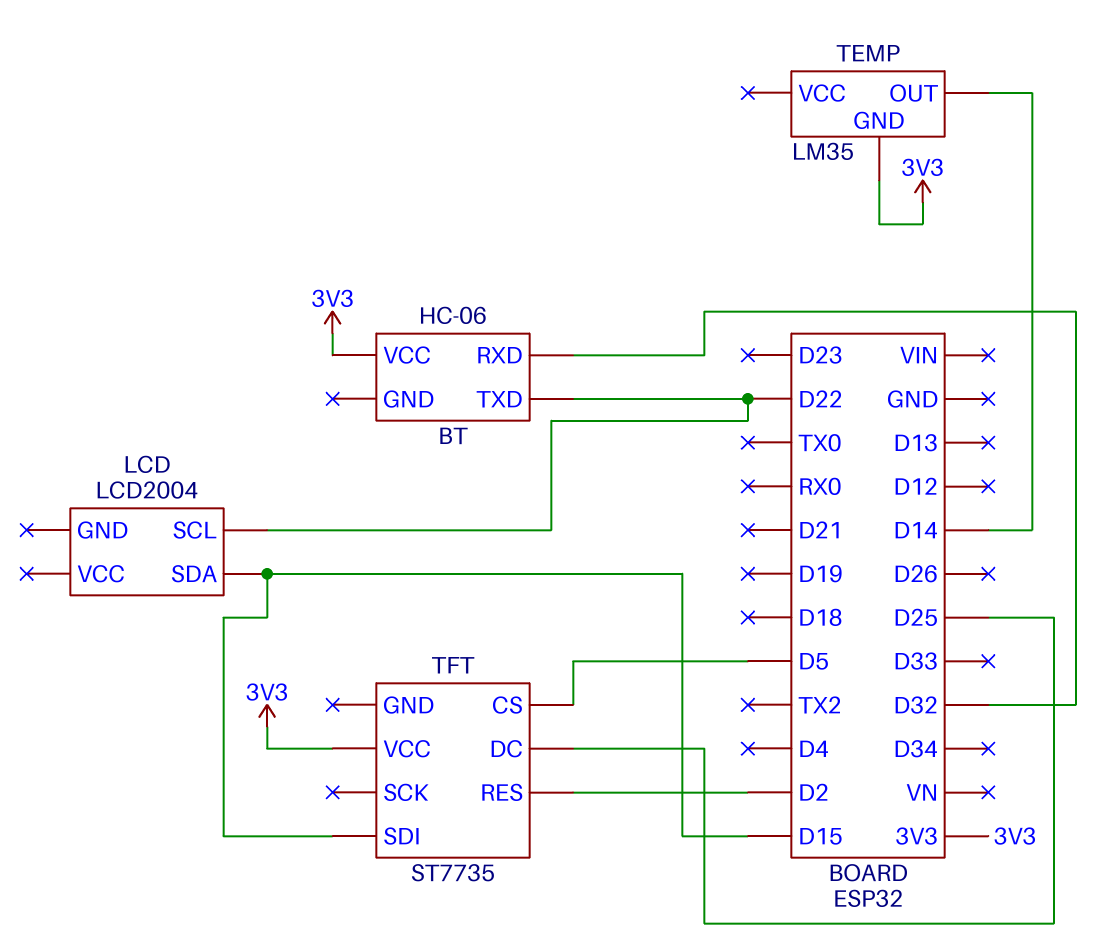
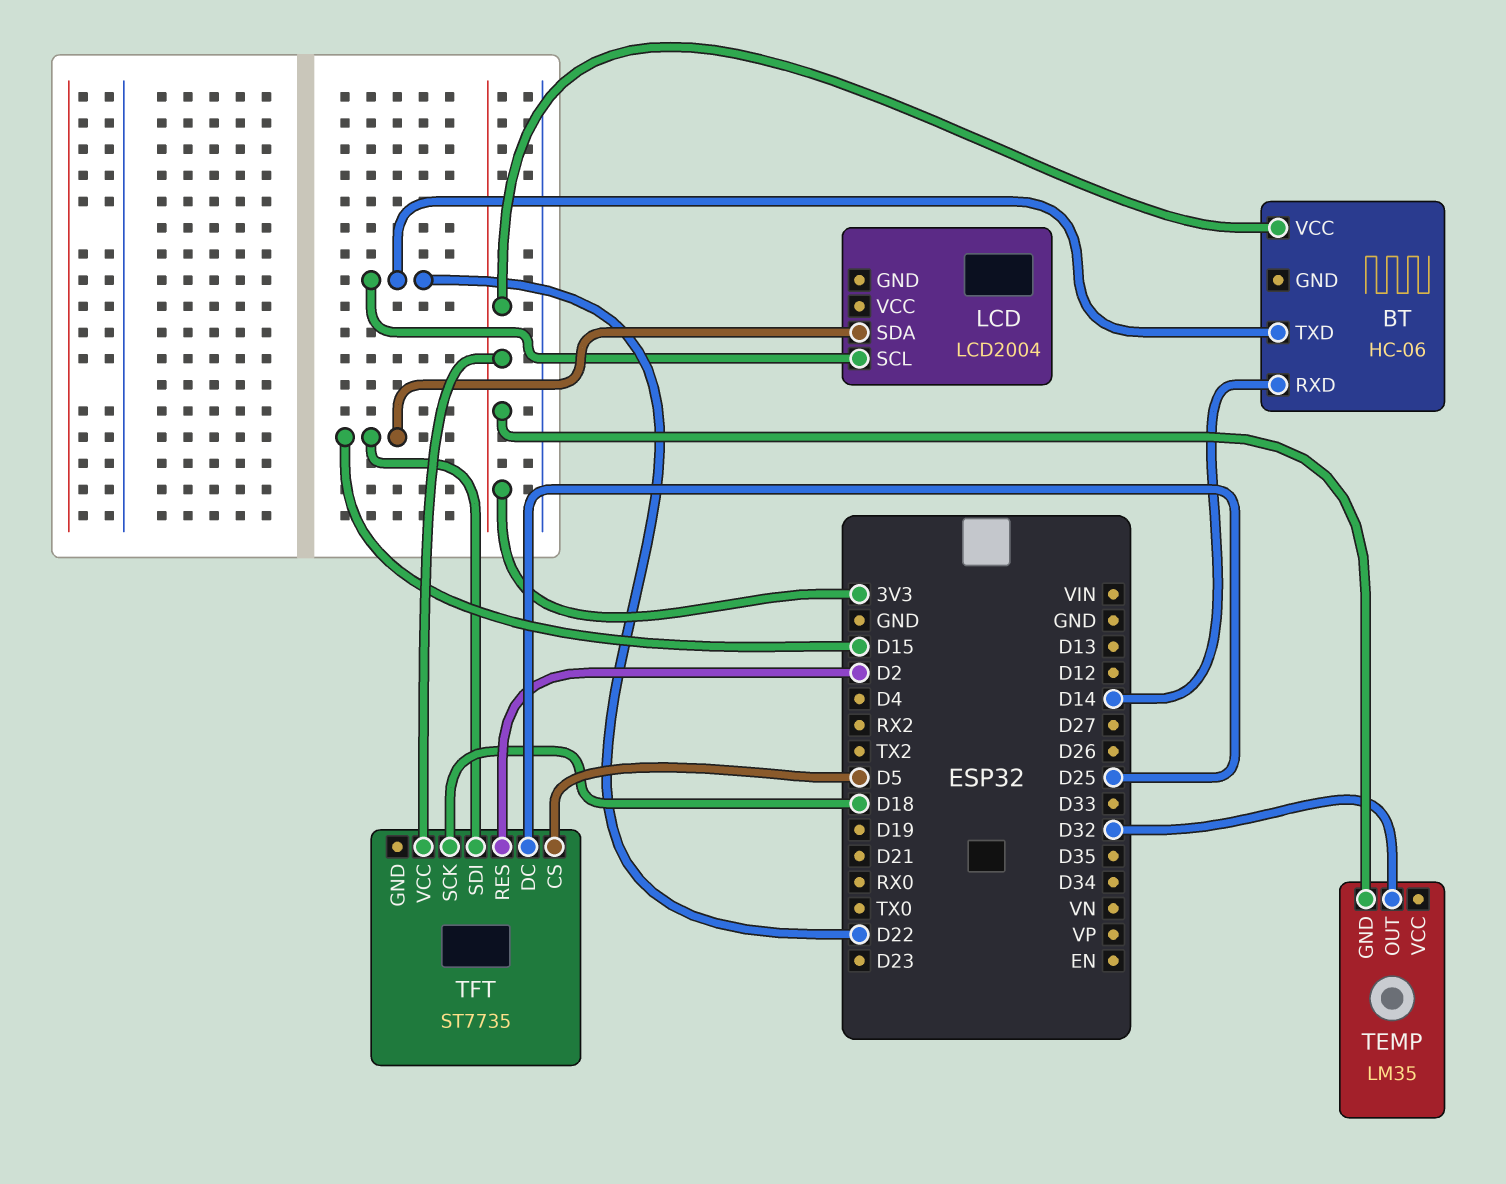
BT pin RXD: D32 -> D14
TEMP pin OUT: D14 -> D32
TFT pin SCK: none -> D18

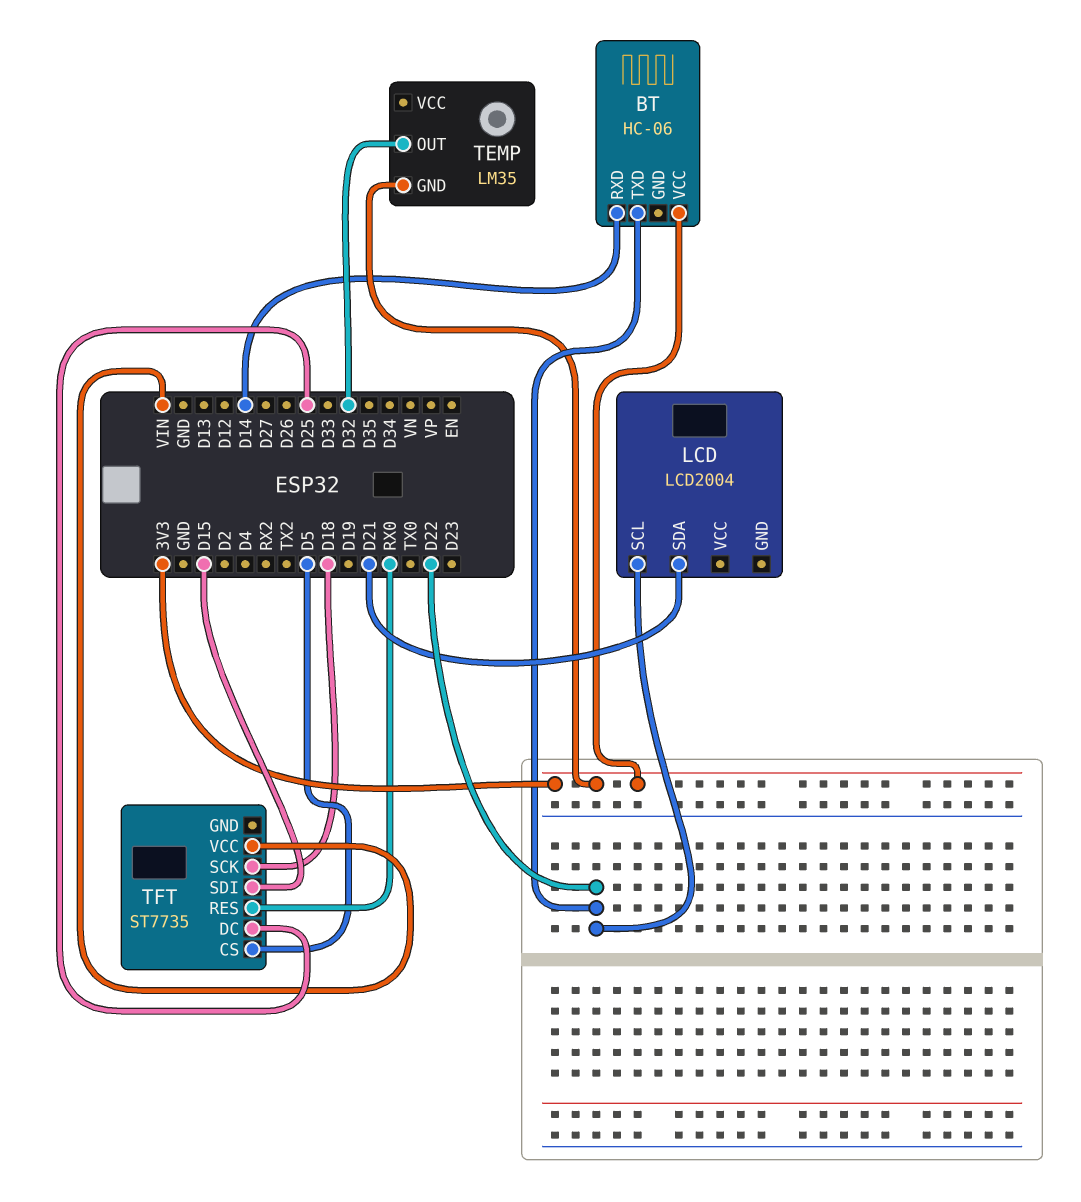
LCD pin SDA: D15 -> D21
TFT pin RES: D2 -> RX0
TFT pin VCC: 3V3 -> VIN

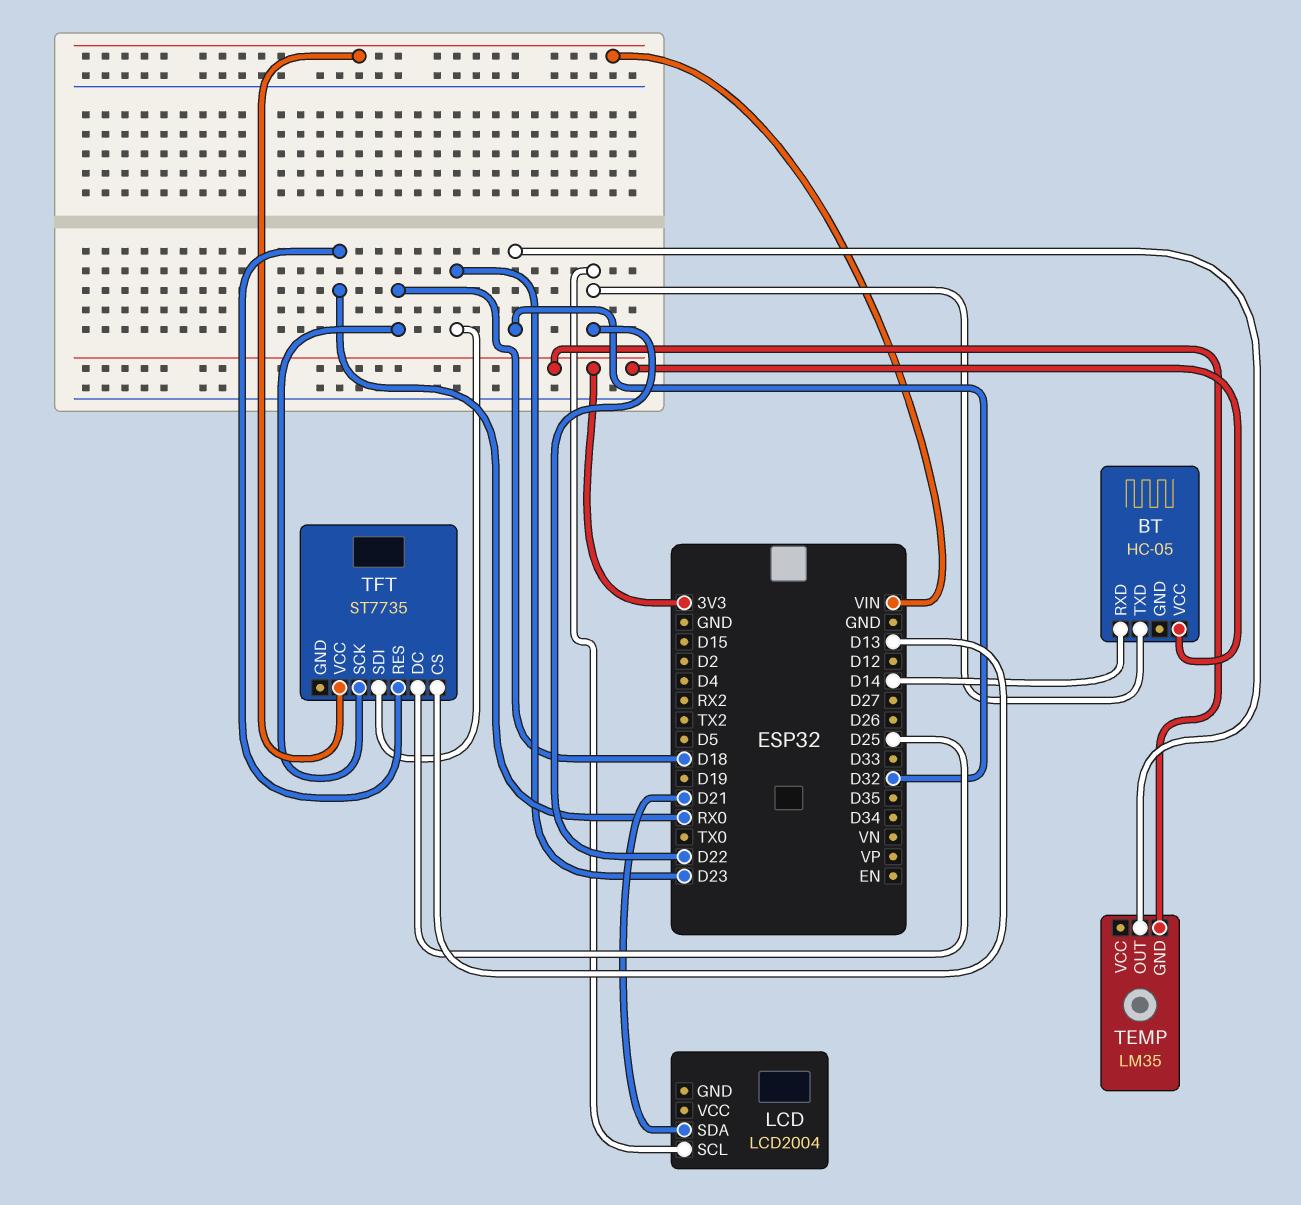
BT: HC-06 -> HC-05
TFT pin CS: D5 -> D13
TFT pin SDI: D15 -> D23

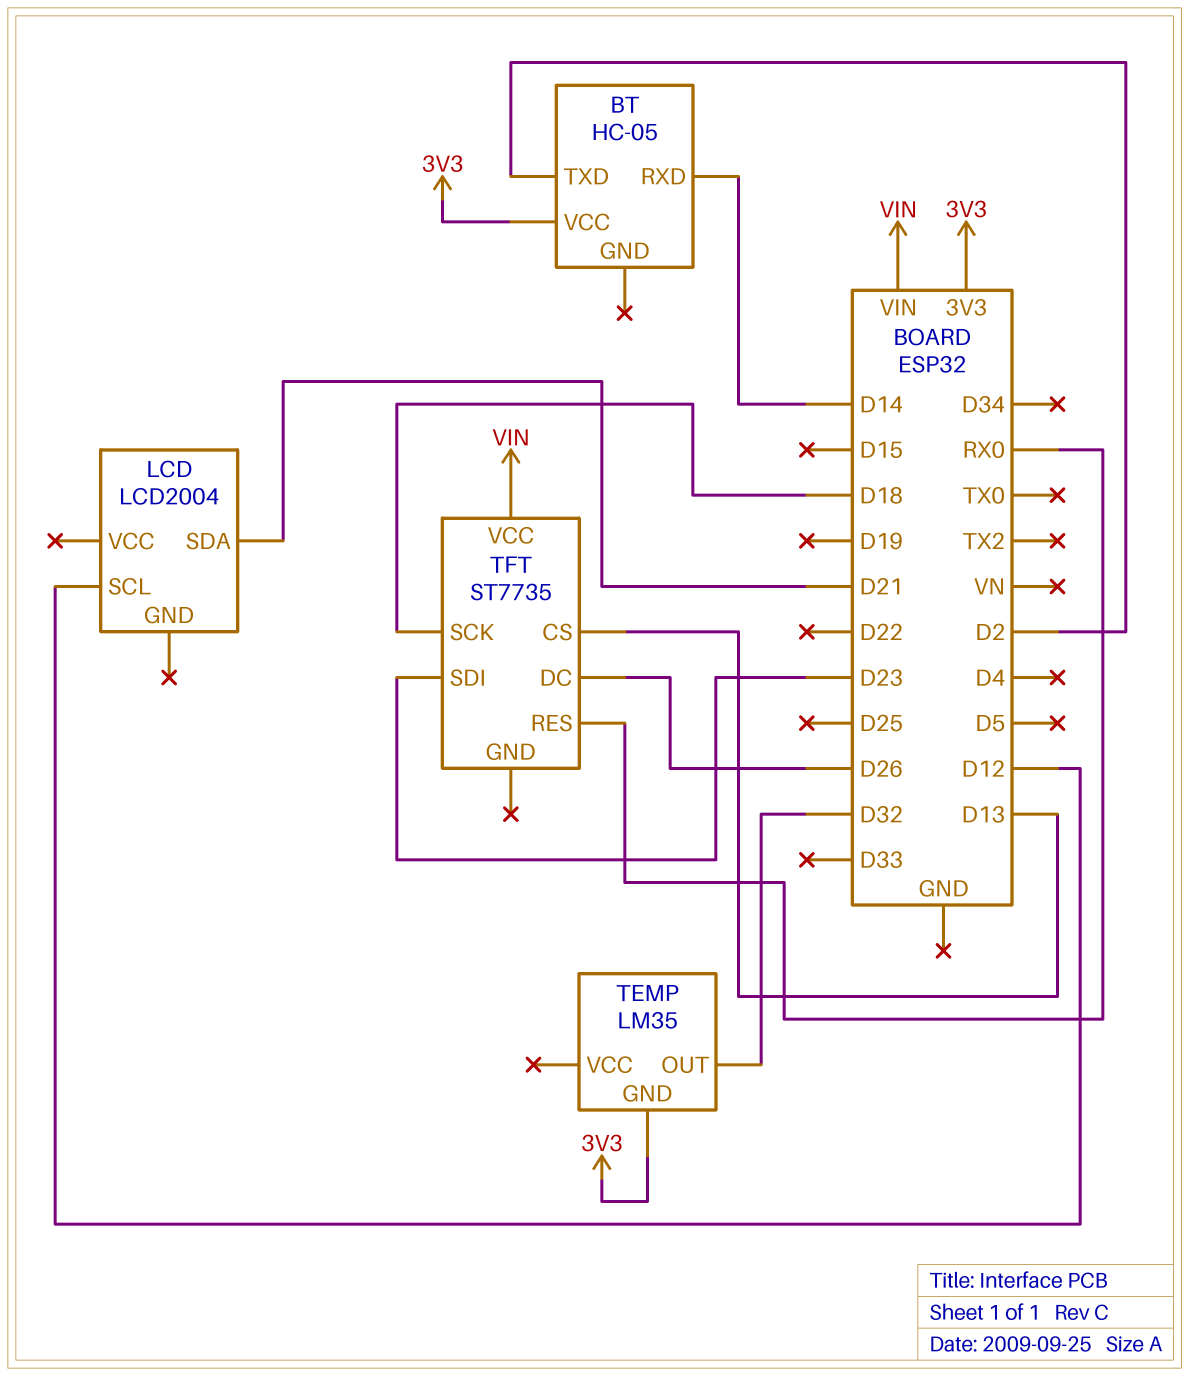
BT pin TXD: D22 -> D2
LCD pin SCL: D22 -> D12
TFT pin DC: D25 -> D26

